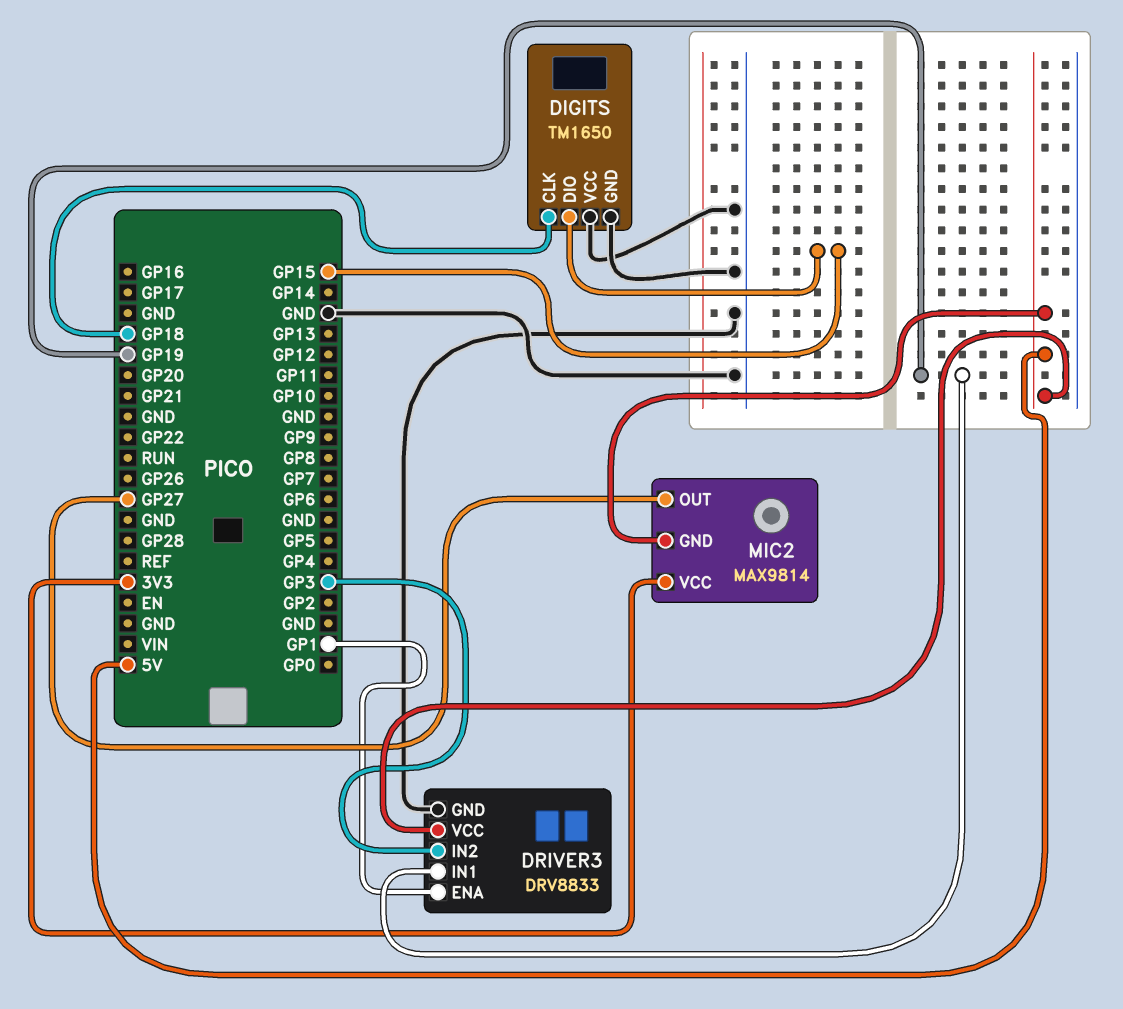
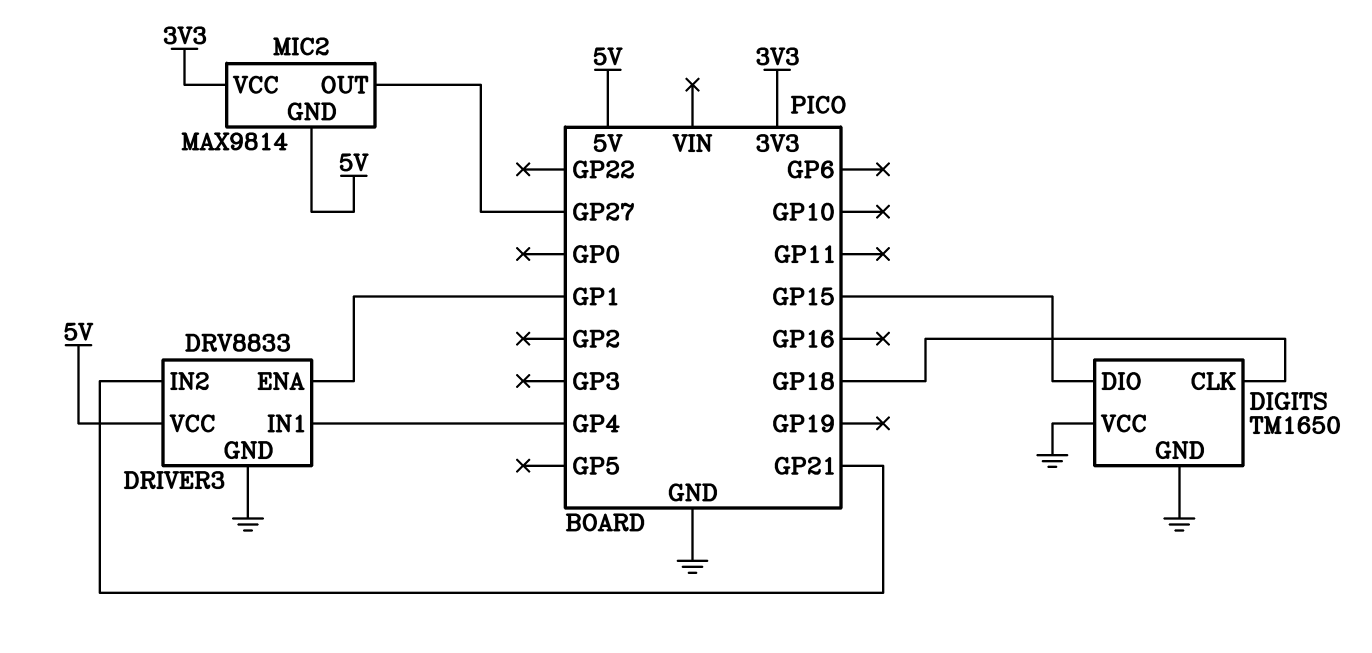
DRIVER3 pin IN1: GP19 -> GP4
DRIVER3 pin IN2: GP3 -> GP21

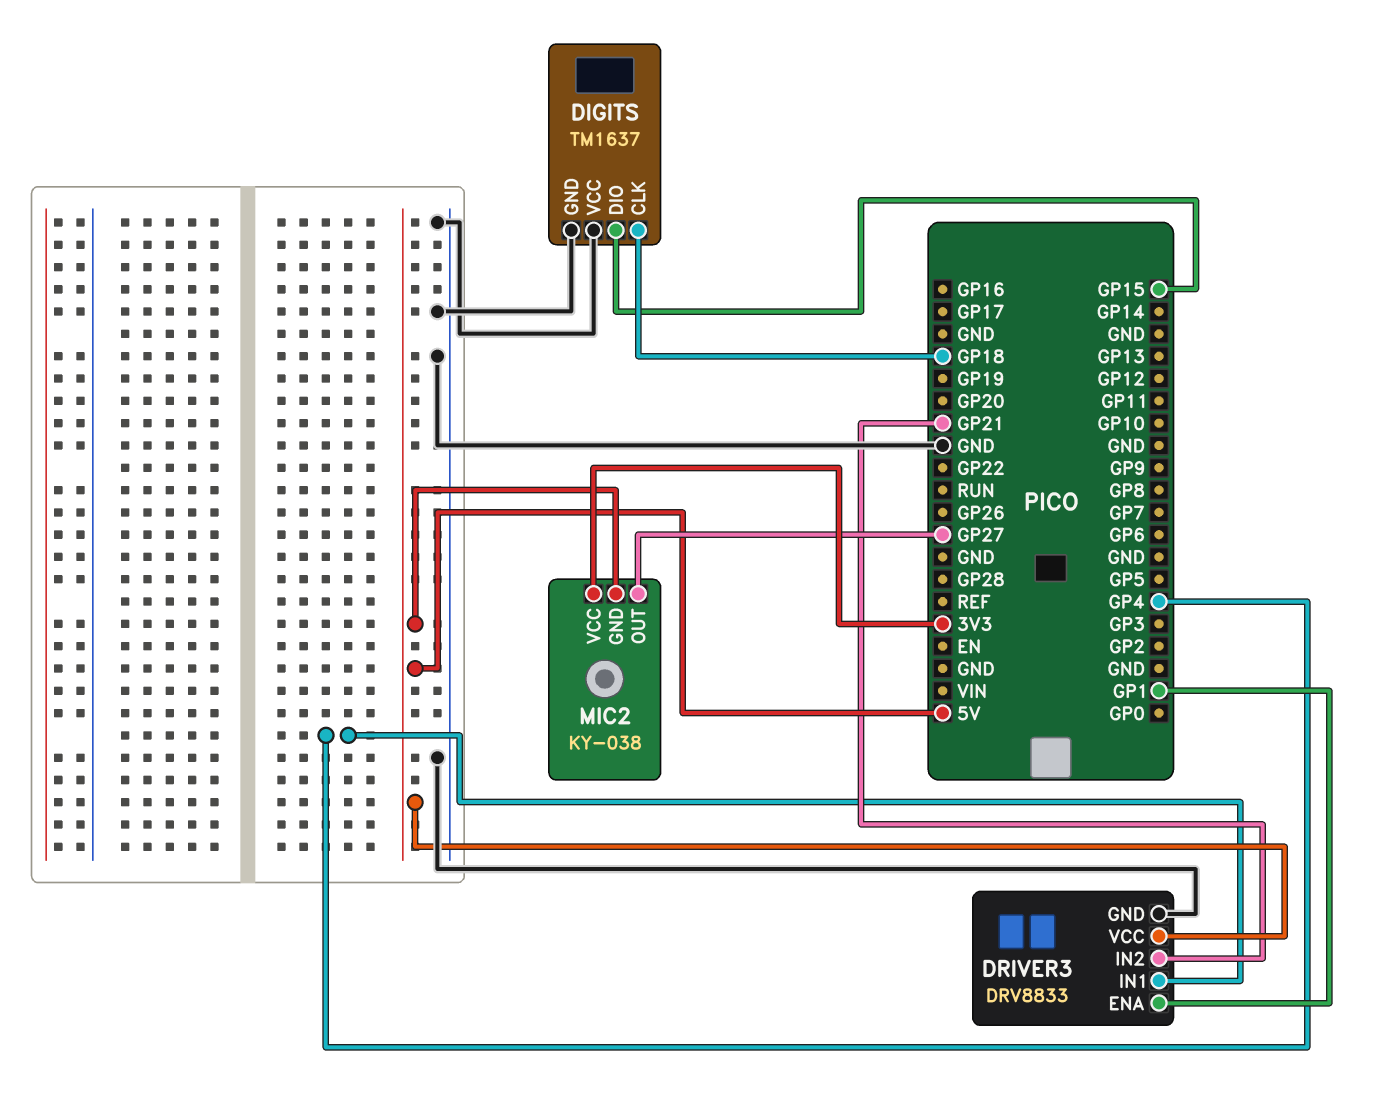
DIGITS: TM1650 -> TM1637
MIC2: MAX9814 -> KY-038

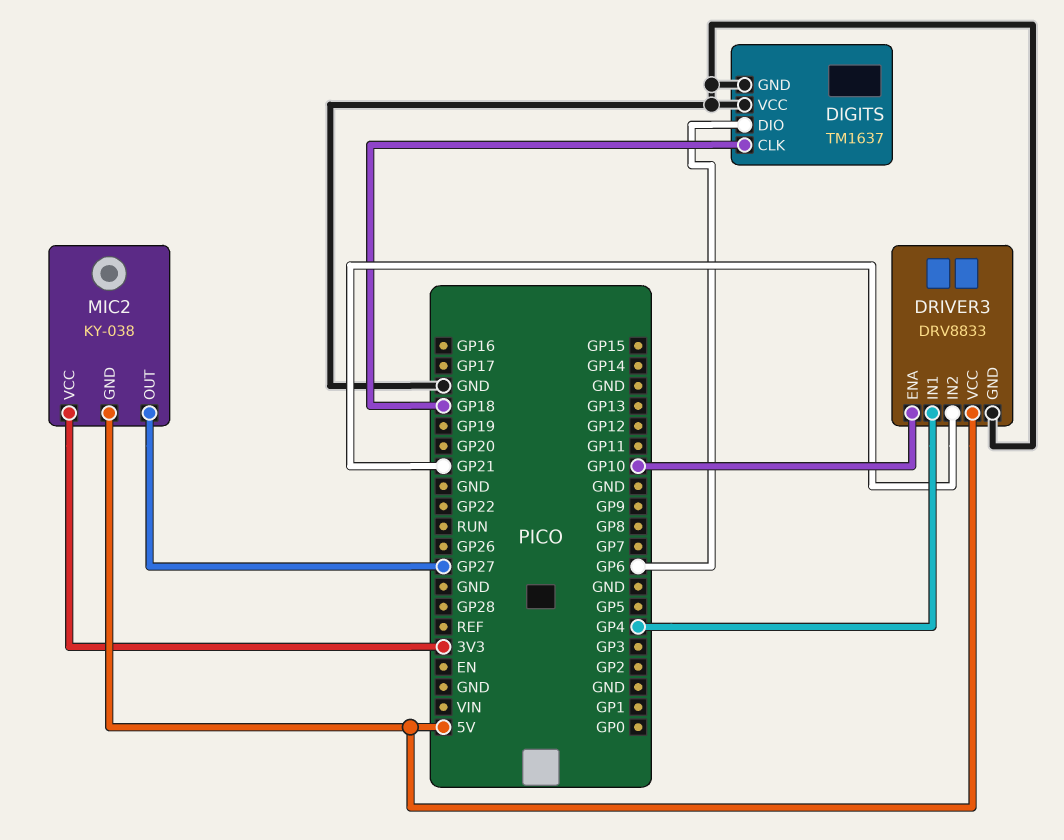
DIGITS pin DIO: GP15 -> GP6
DRIVER3 pin ENA: GP1 -> GP10

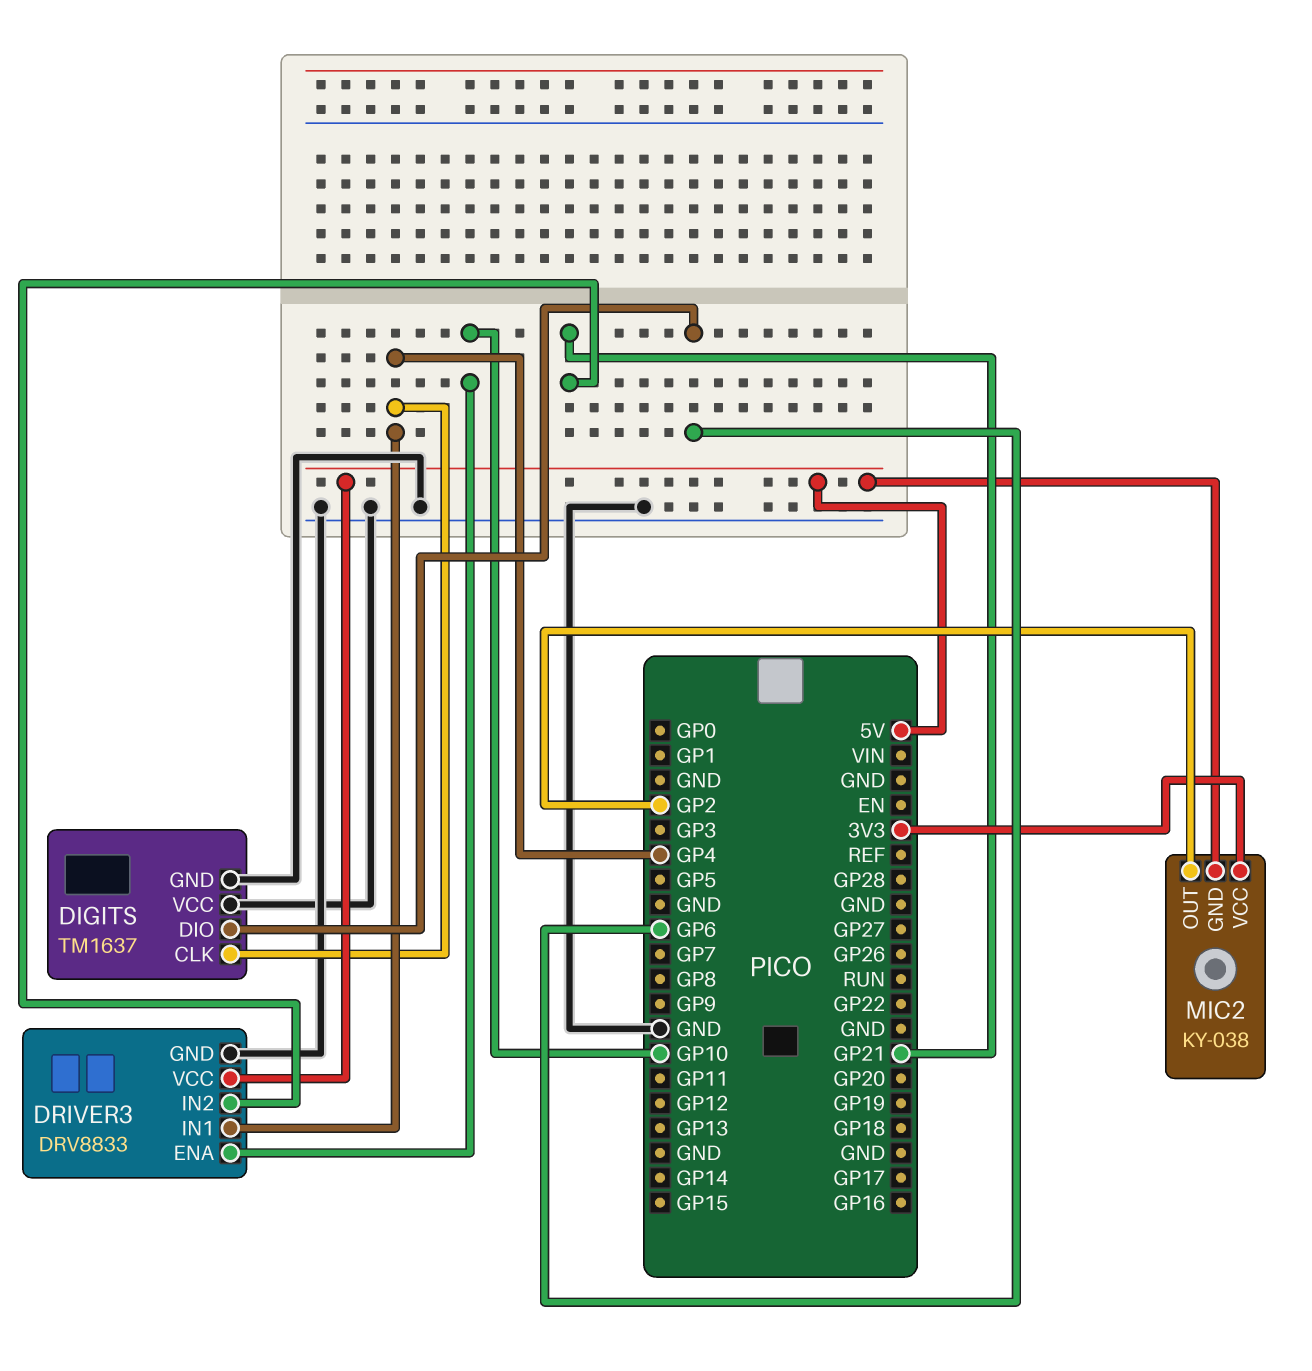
DIGITS pin CLK: GP18 -> GP4
MIC2 pin OUT: GP27 -> GP2

